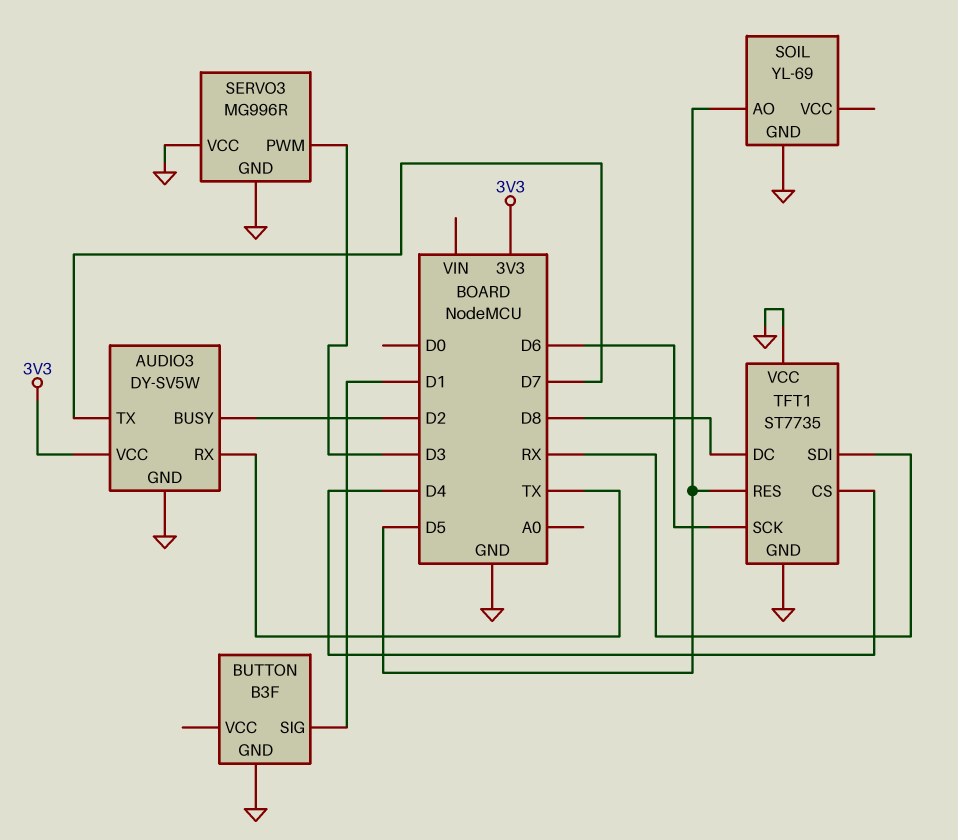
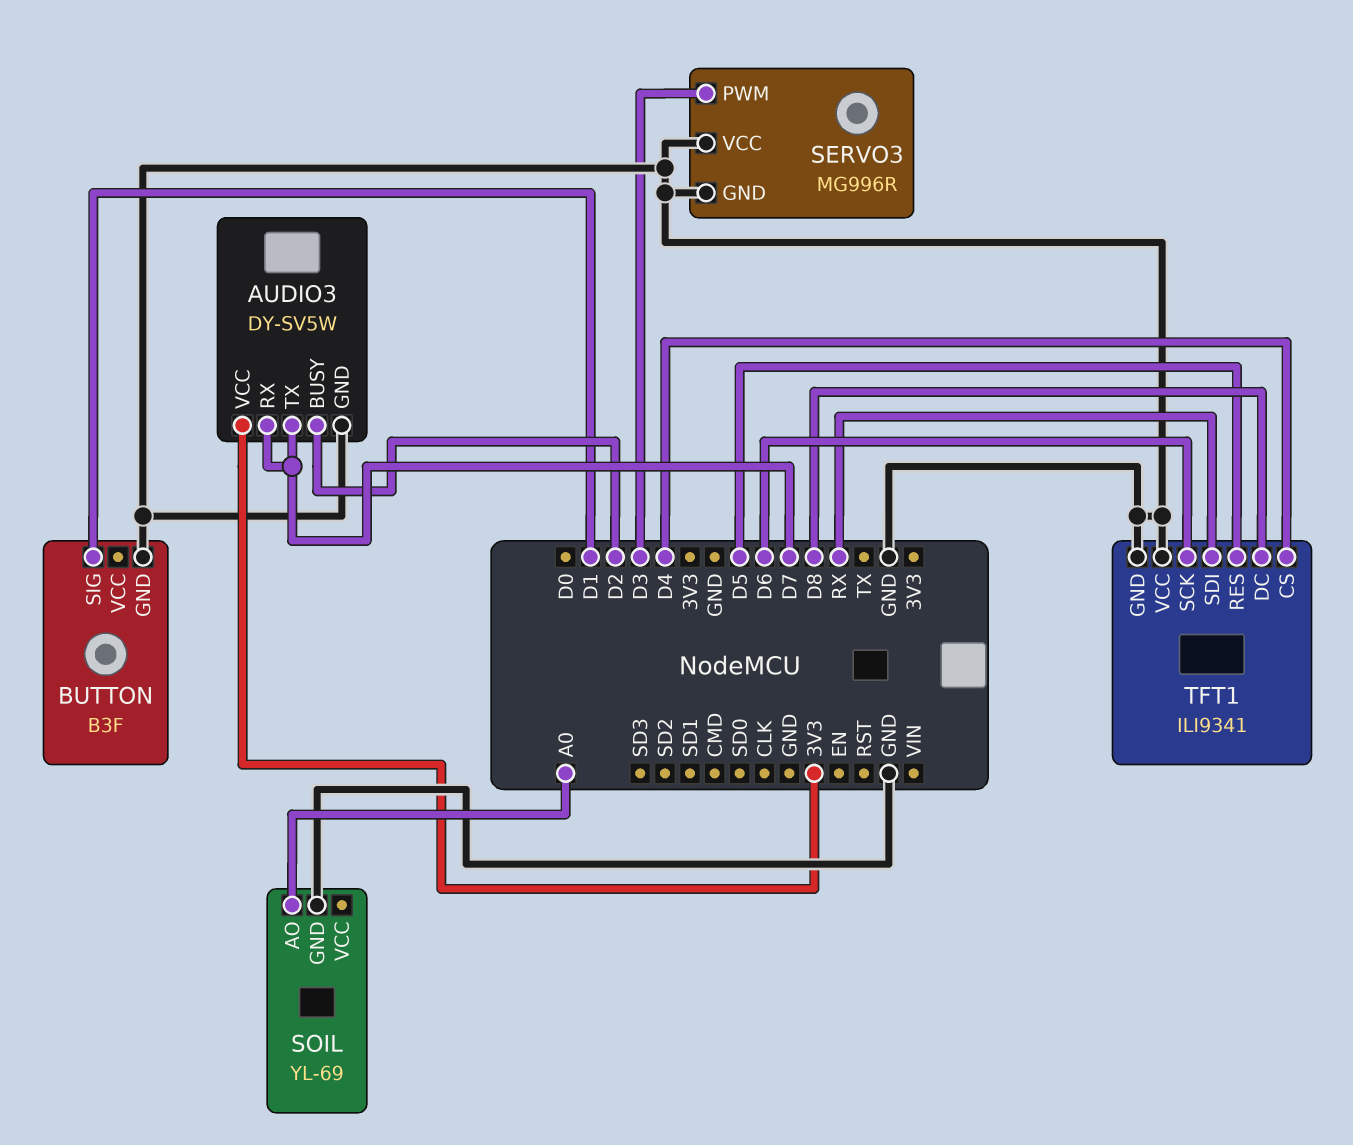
AUDIO3 pin RX: TX -> D7
SOIL pin AO: D5 -> A0
TFT1: ST7735 -> ILI9341

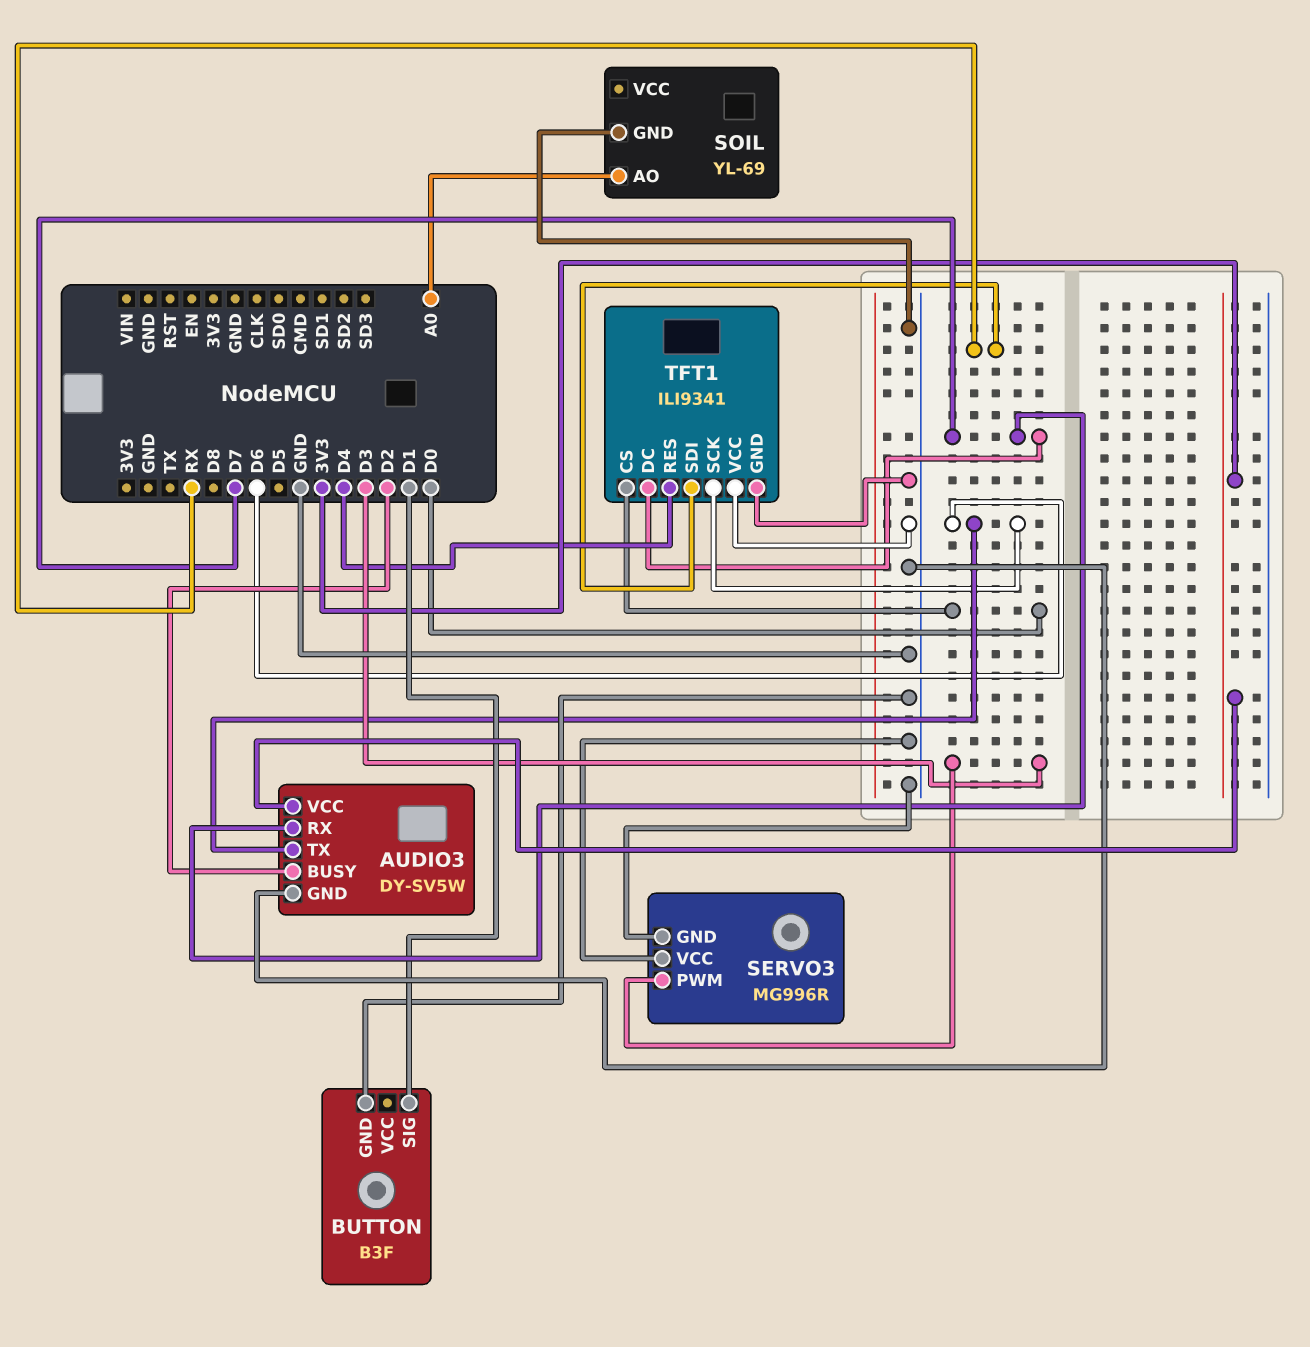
AUDIO3 pin TX: D7 -> D6
TFT1 pin CS: D4 -> D0
TFT1 pin DC: D8 -> D7
TFT1 pin RES: D5 -> D4

